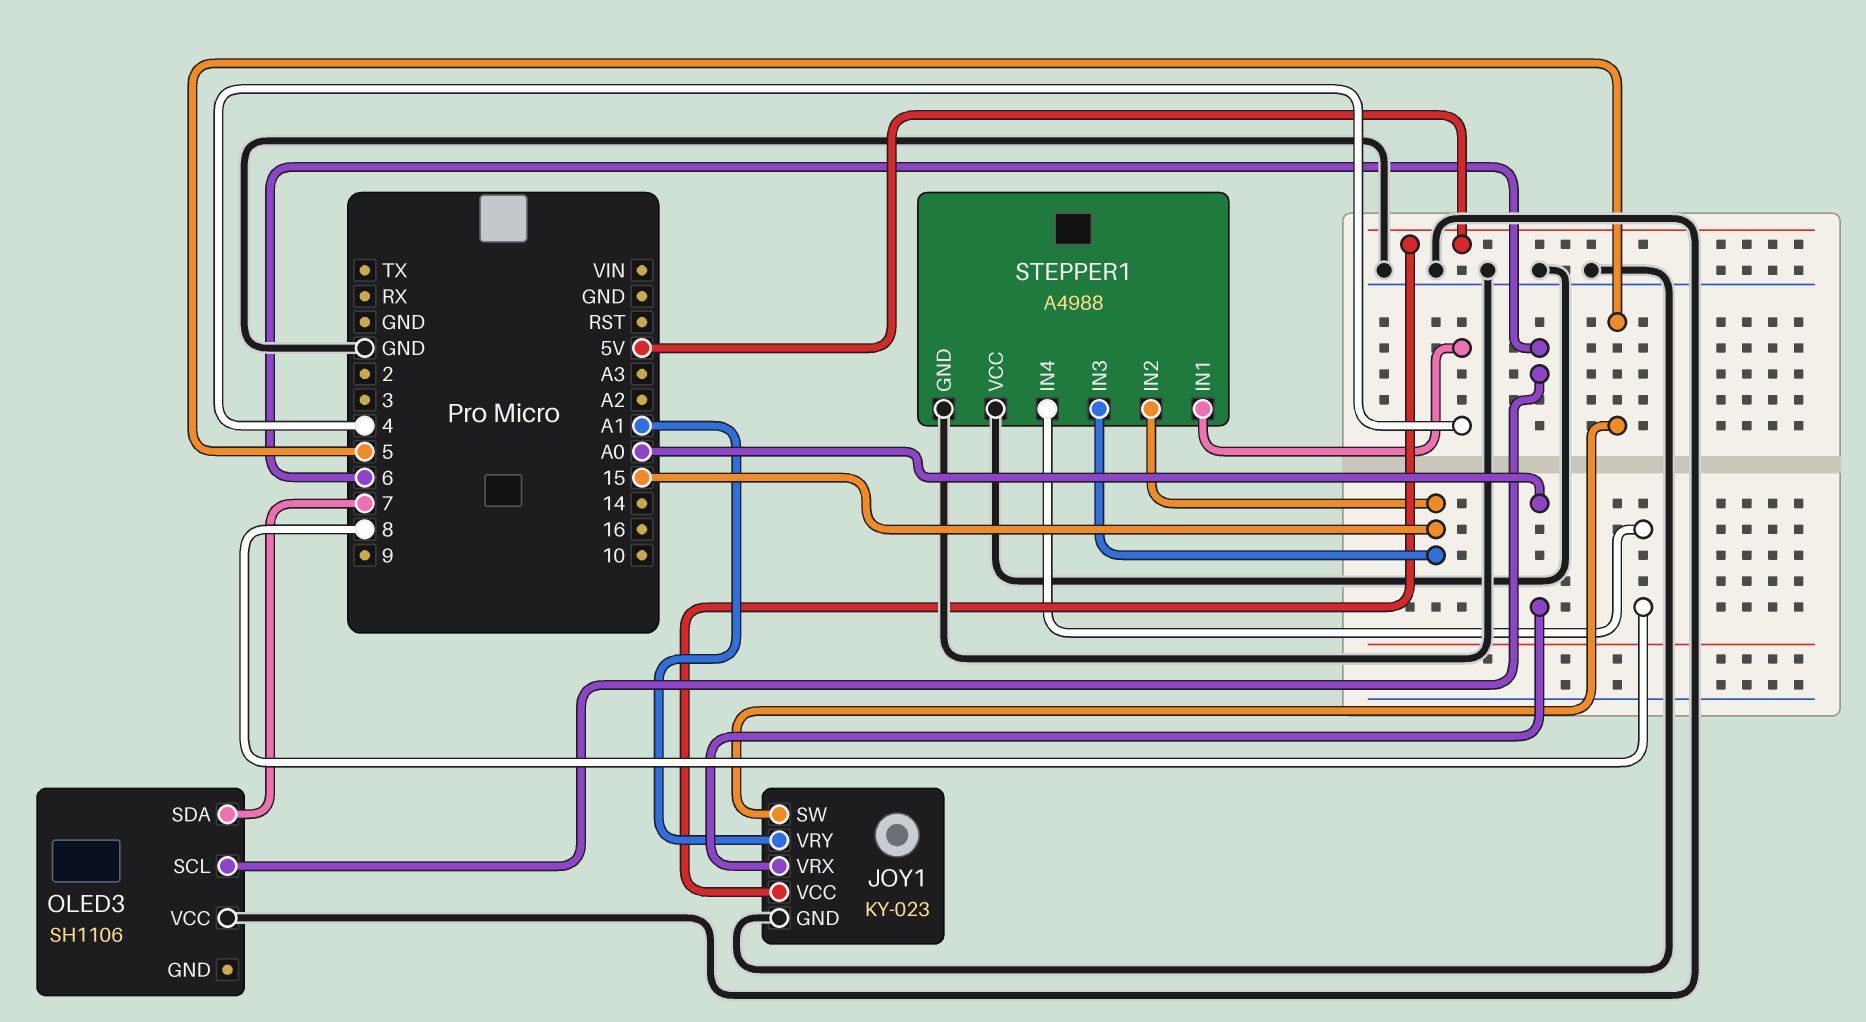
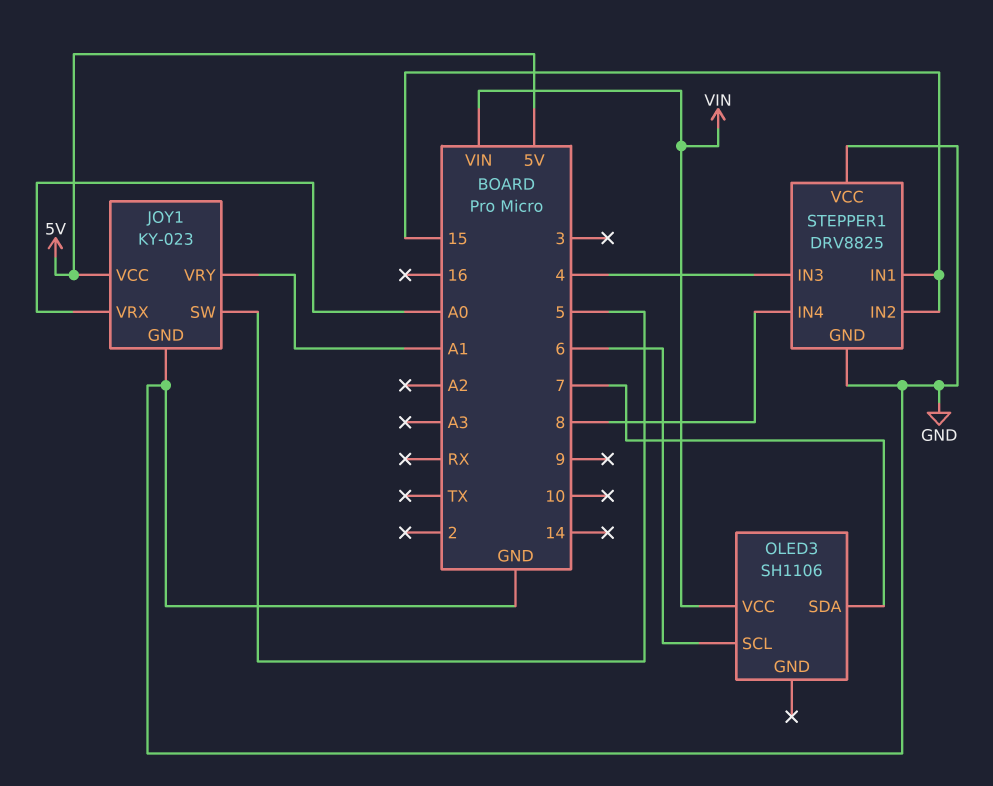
OLED3 pin VCC: GND -> VIN
STEPPER1: A4988 -> DRV8825
STEPPER1 pin IN1: 4 -> 15
STEPPER1 pin IN3: 15 -> 4

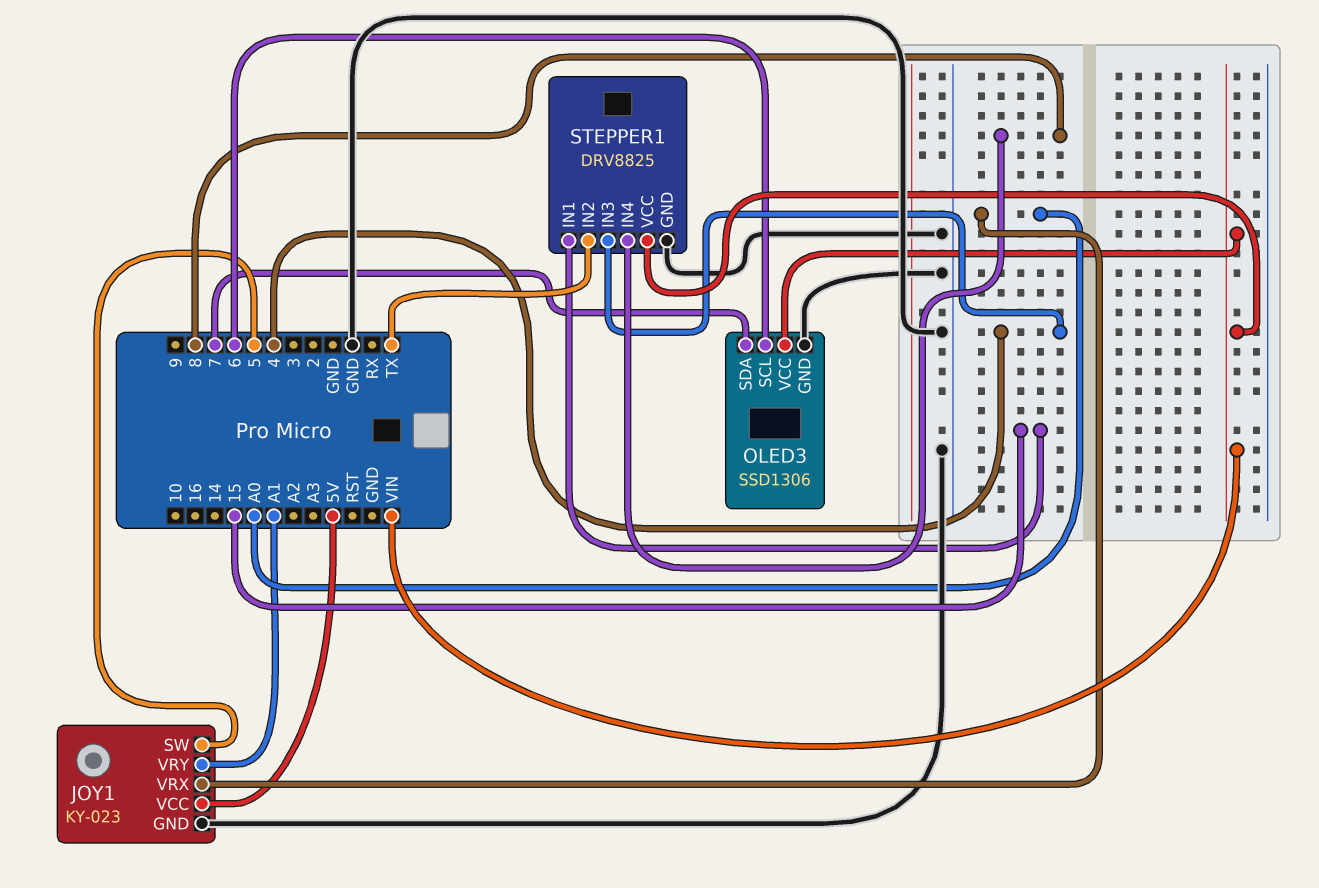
OLED3: SH1106 -> SSD1306
OLED3 pin GND: none -> GND
STEPPER1 pin IN2: 15 -> TX
STEPPER1 pin VCC: GND -> VIN

